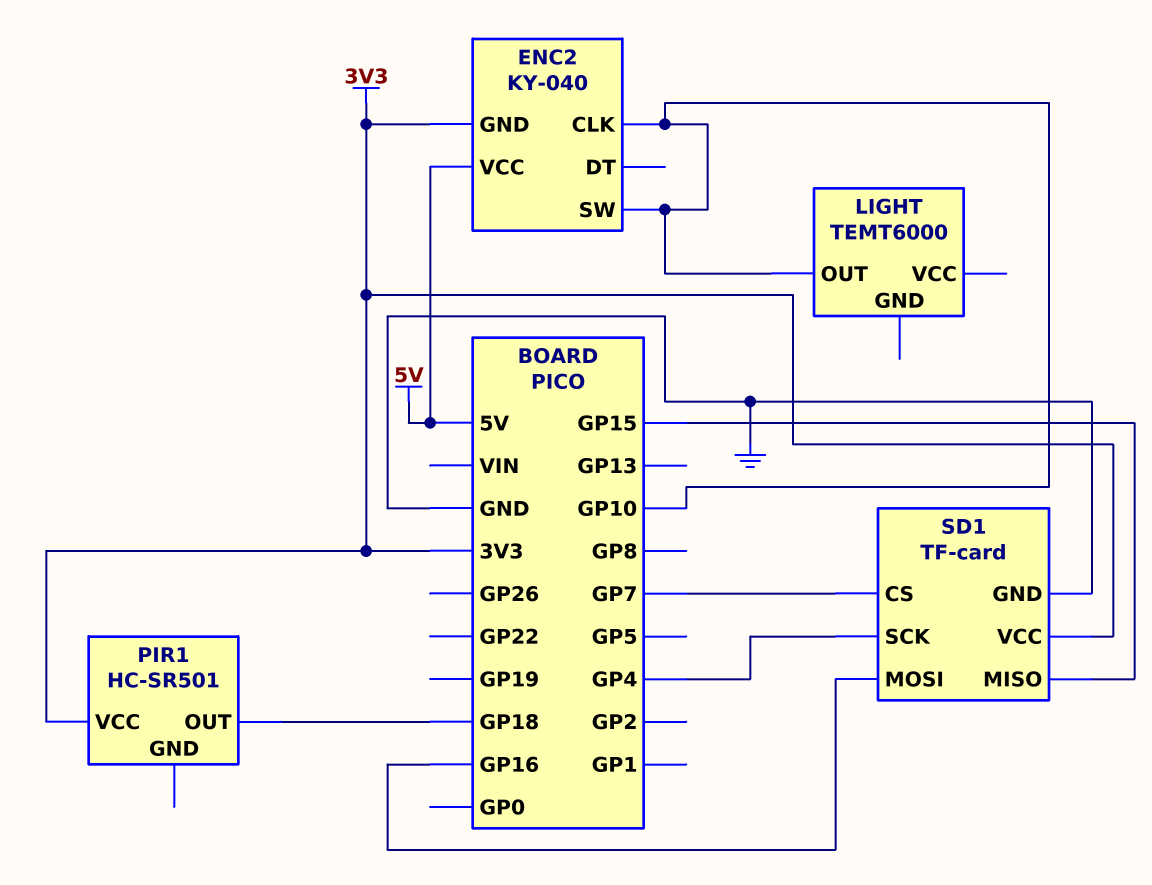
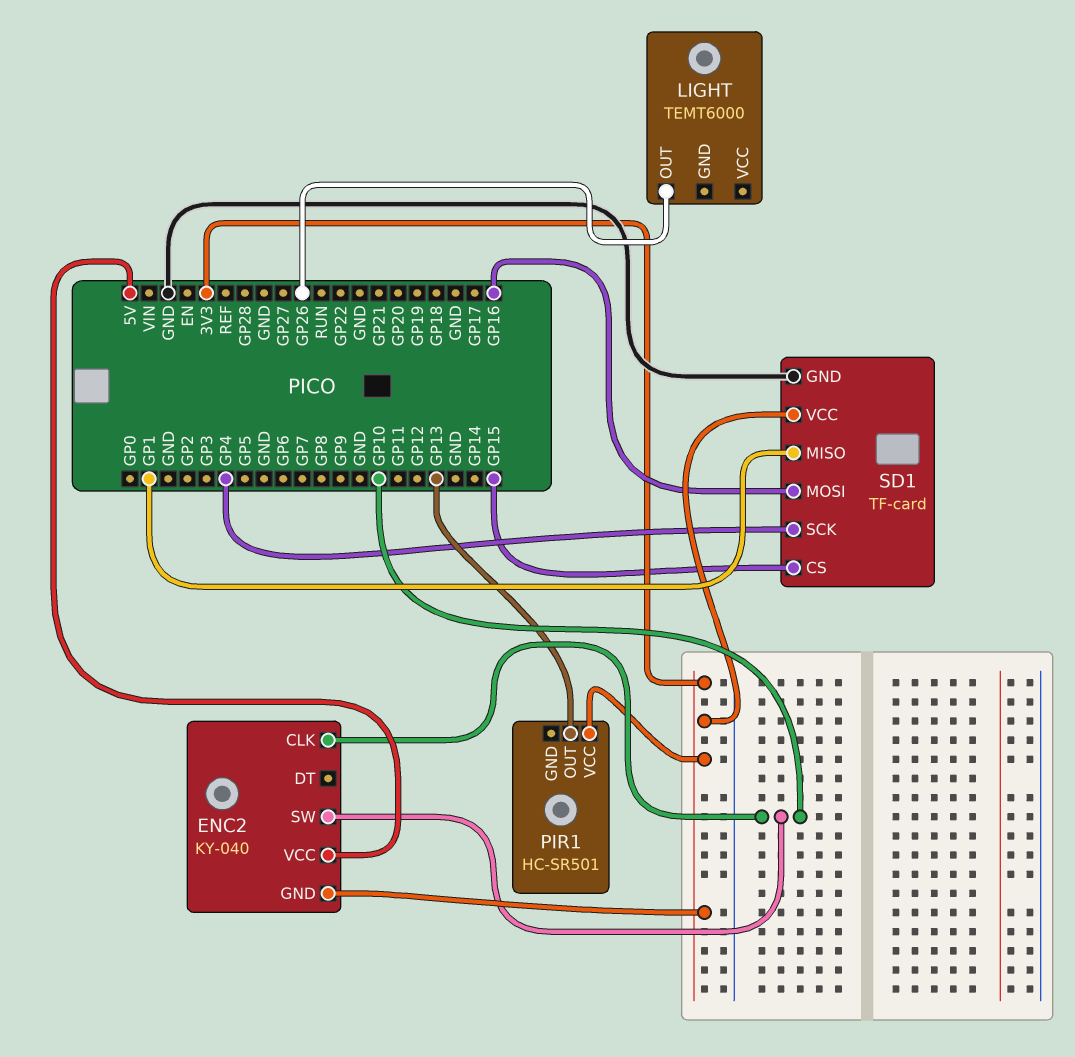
LIGHT pin OUT: GP10 -> GP26
PIR1 pin OUT: GP18 -> GP13
SD1 pin CS: GP7 -> GP15
SD1 pin MISO: GP15 -> GP1

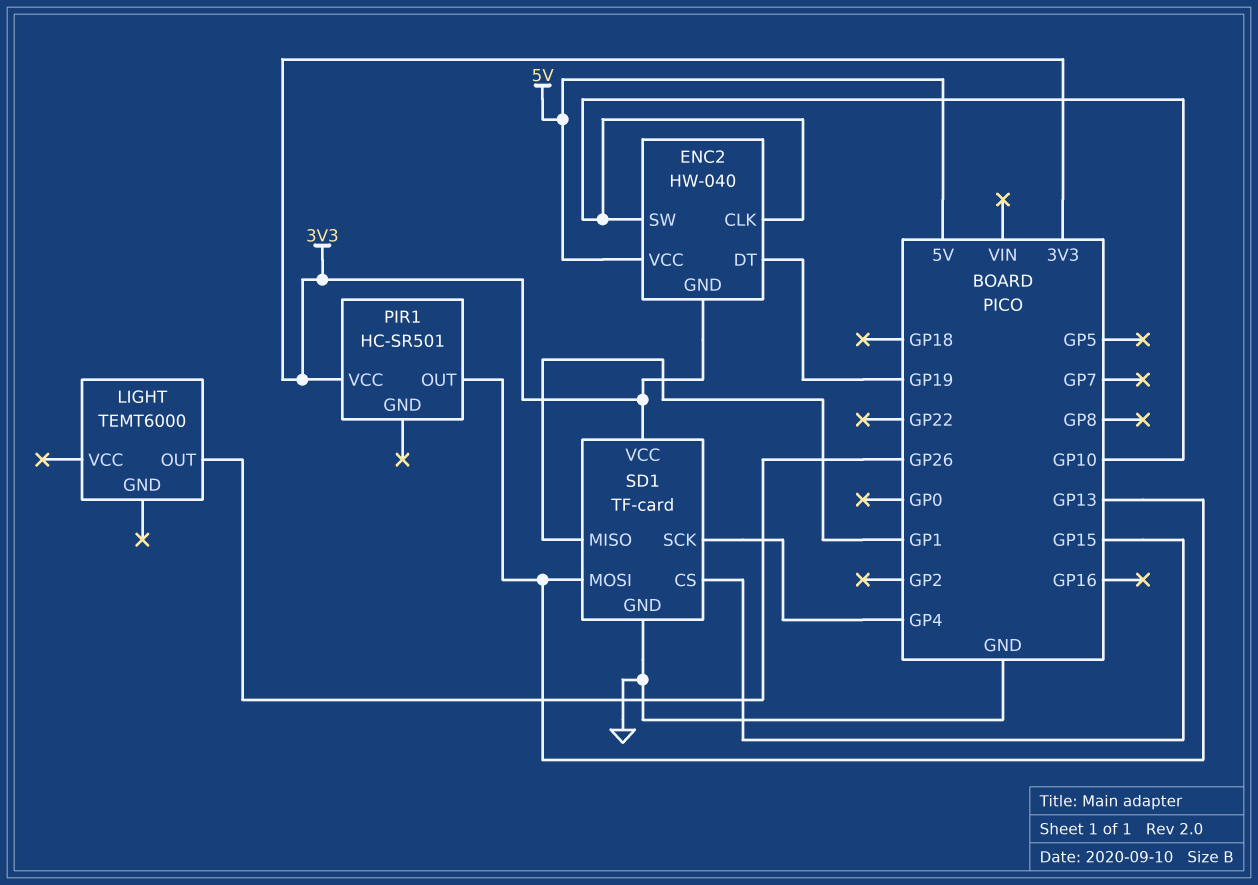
ENC2: KY-040 -> HW-040
ENC2 pin DT: none -> GP19
SD1 pin MOSI: GP16 -> GP13

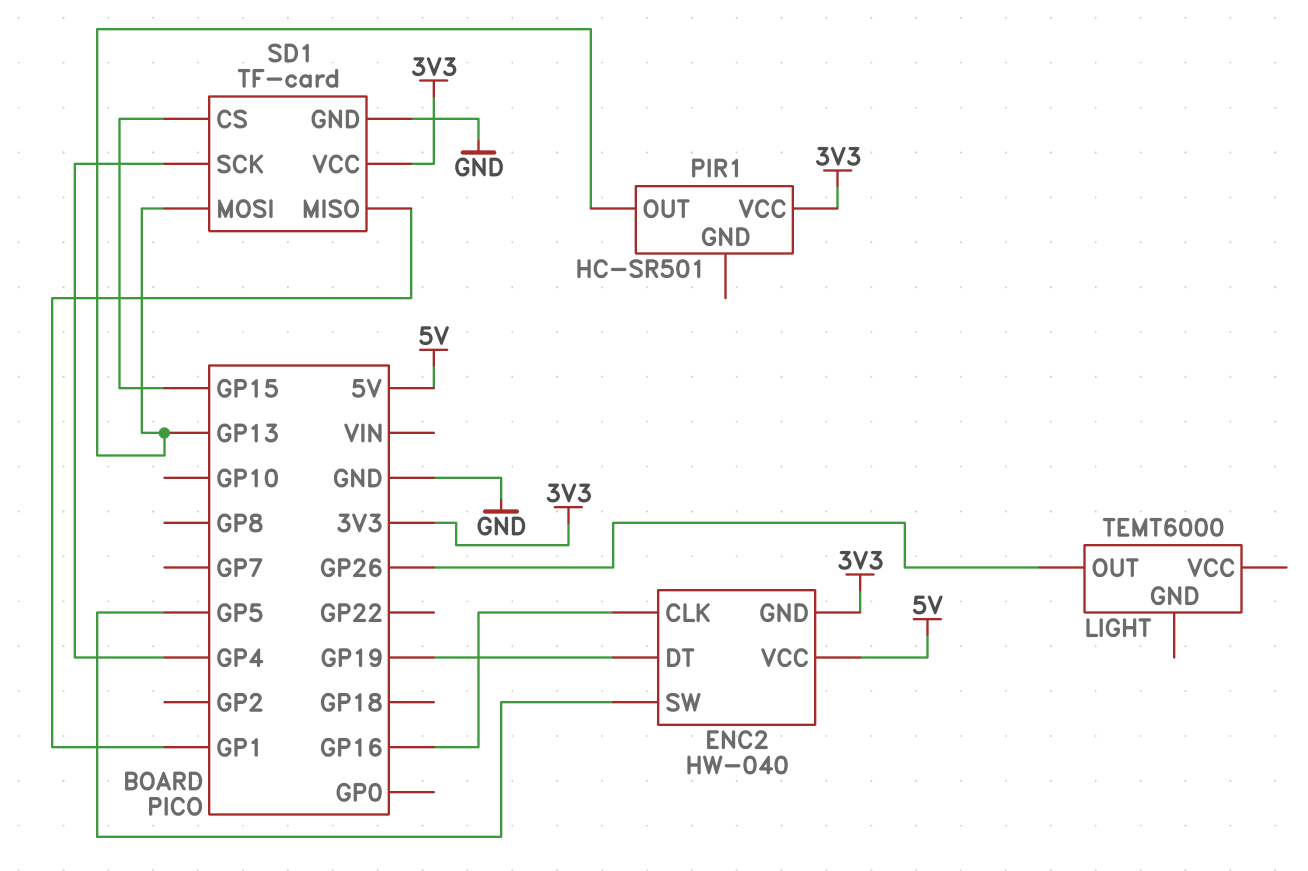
ENC2 pin CLK: GP10 -> GP16
ENC2 pin SW: GP10 -> GP5

